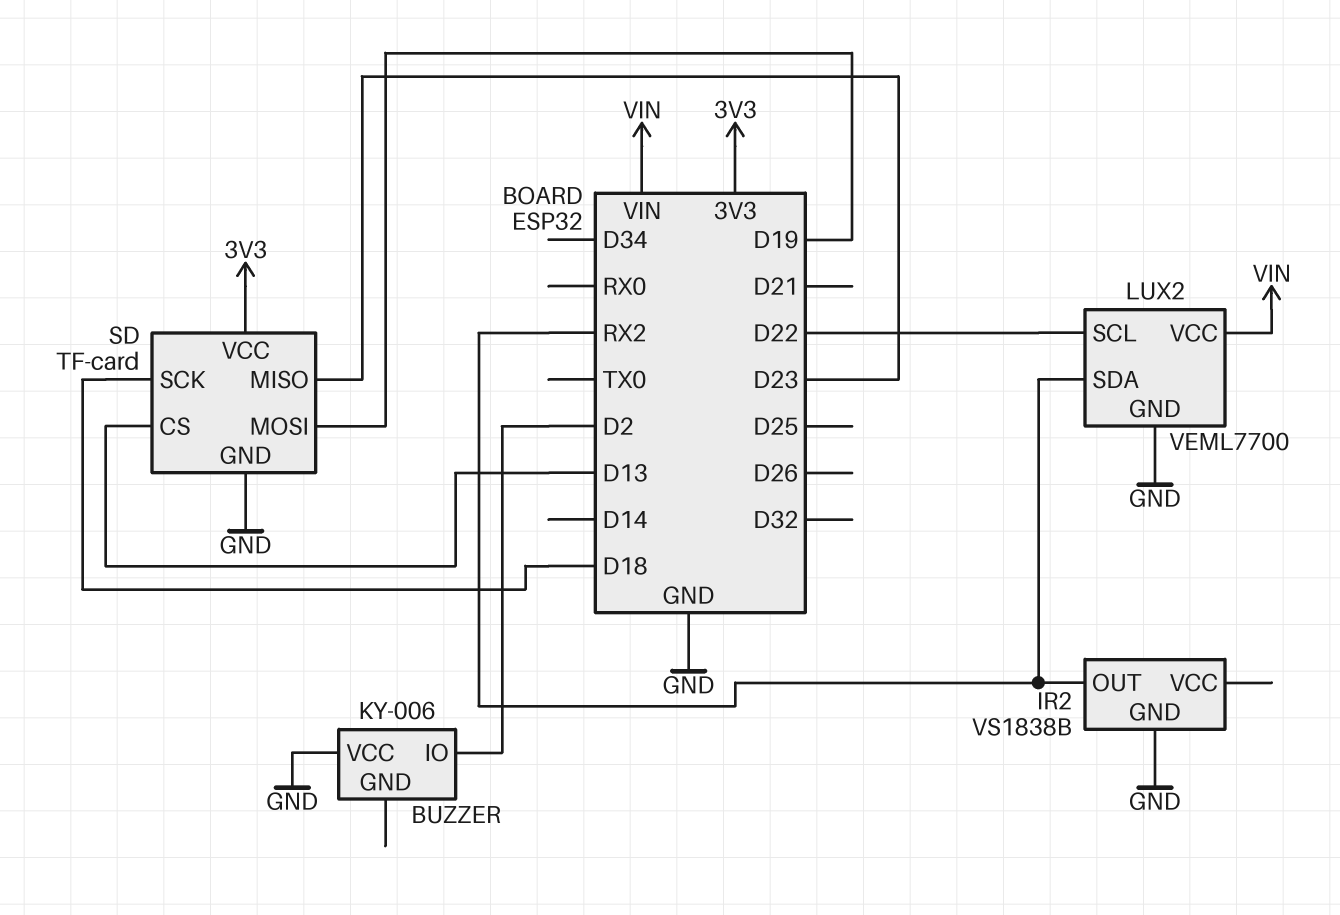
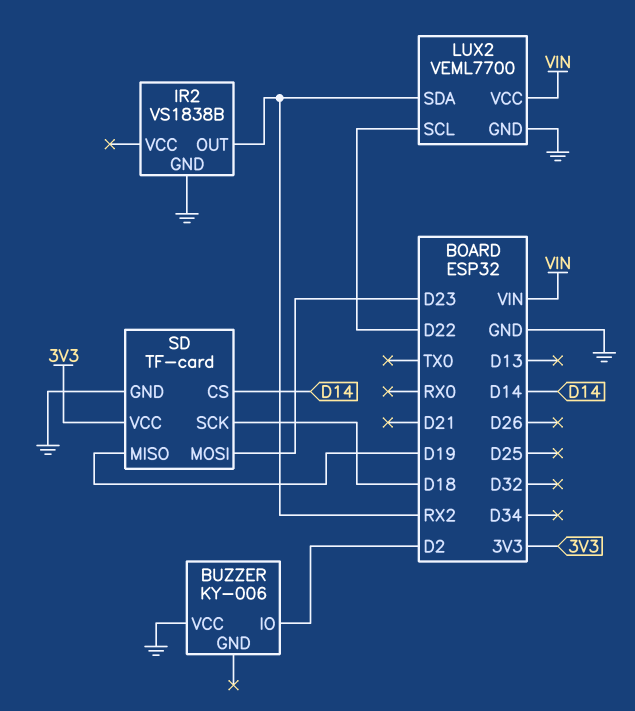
SD pin CS: D13 -> D14
SD pin MISO: D23 -> D19
SD pin MOSI: D19 -> D23

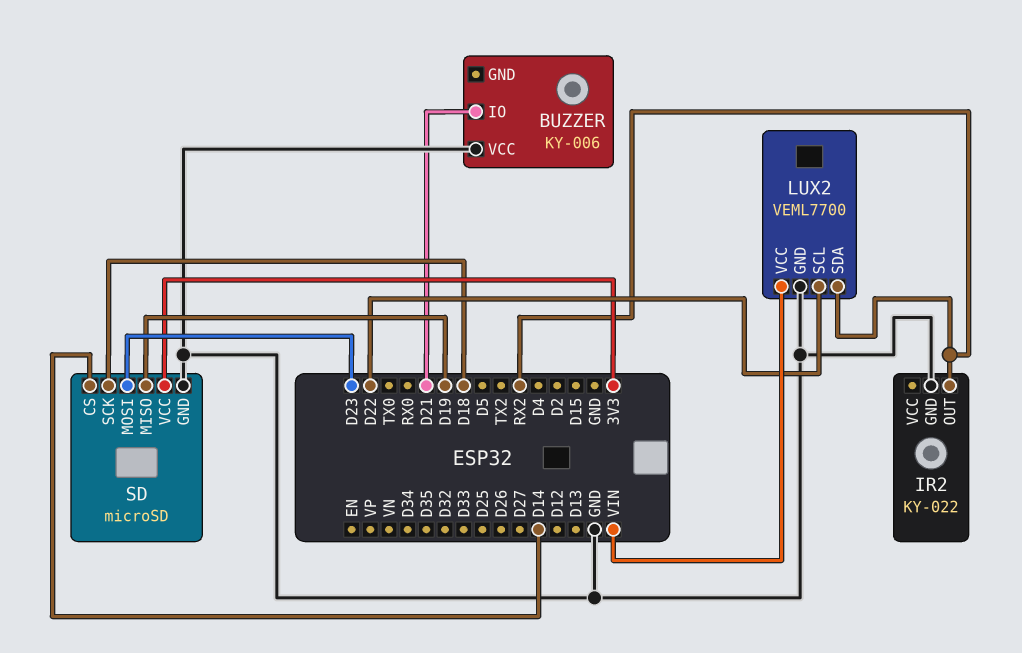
BUZZER pin IO: D2 -> D21
IR2: VS1838B -> KY-022
SD: TF-card -> microSD

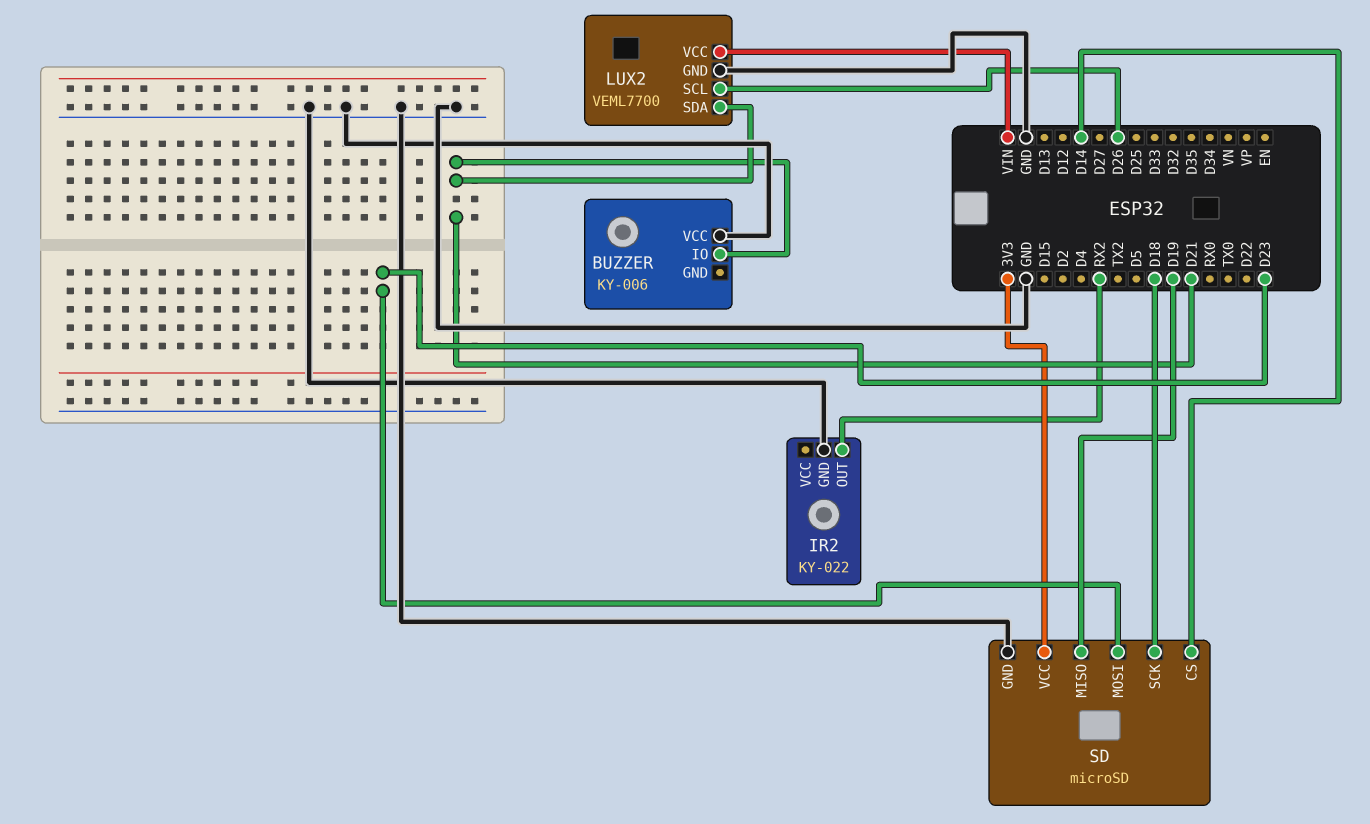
LUX2 pin SCL: D22 -> D26
LUX2 pin SDA: RX2 -> D21

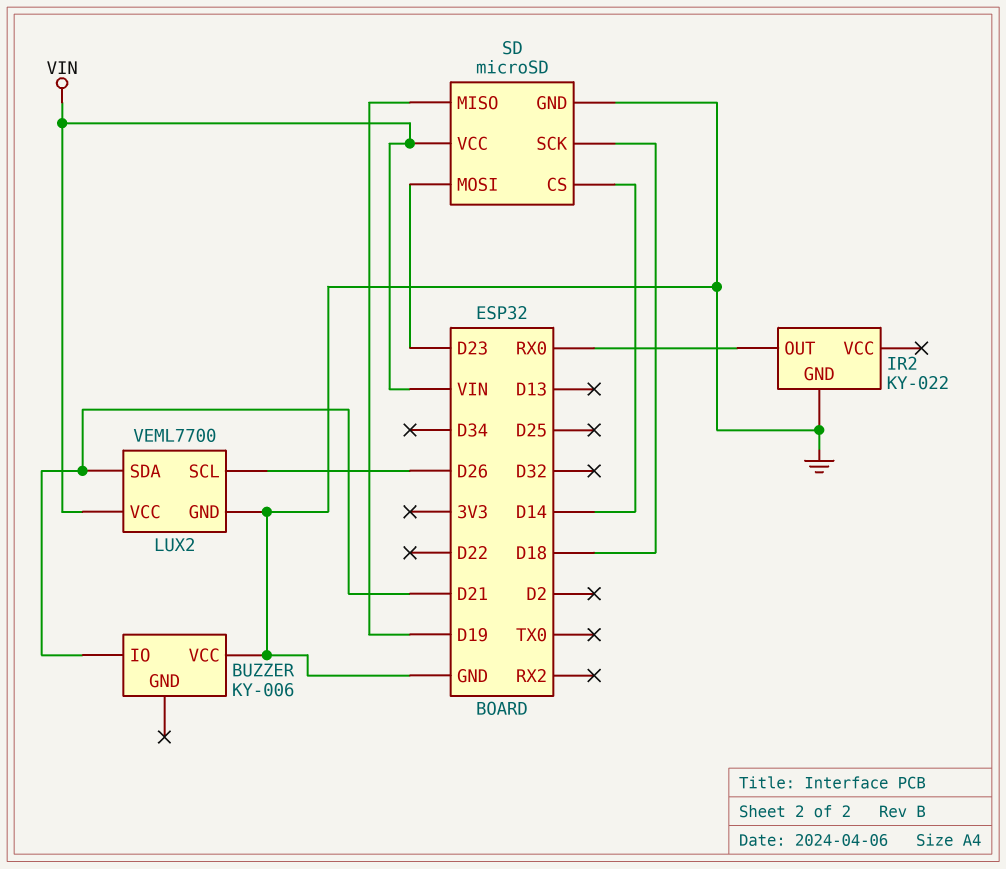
IR2 pin OUT: RX2 -> RX0
SD pin VCC: 3V3 -> VIN

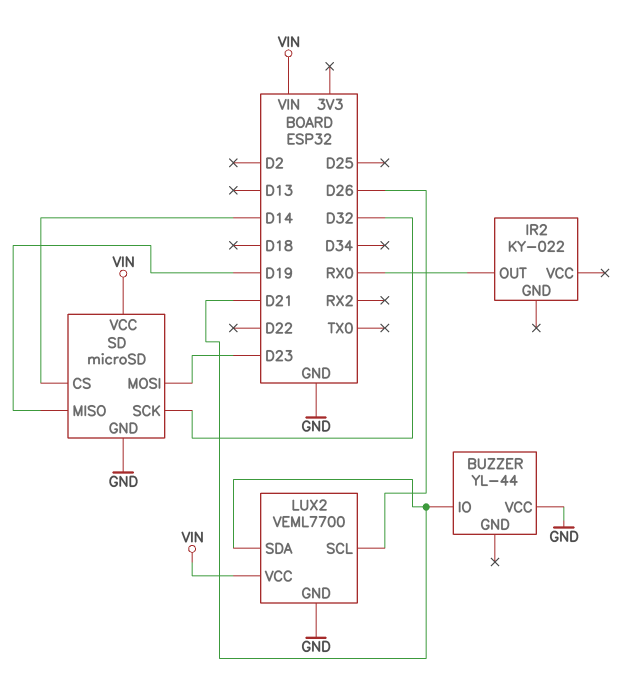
BUZZER: KY-006 -> YL-44
IR2 pin GND: GND -> none
SD pin SCK: D18 -> D32

